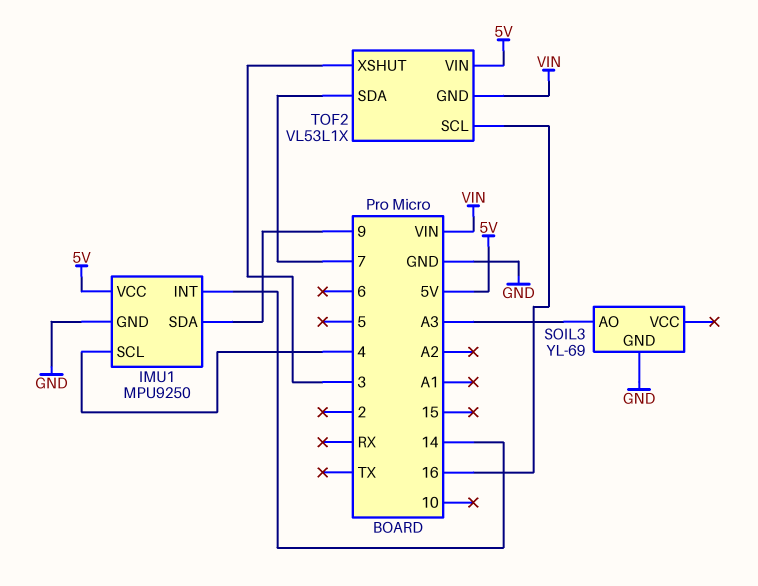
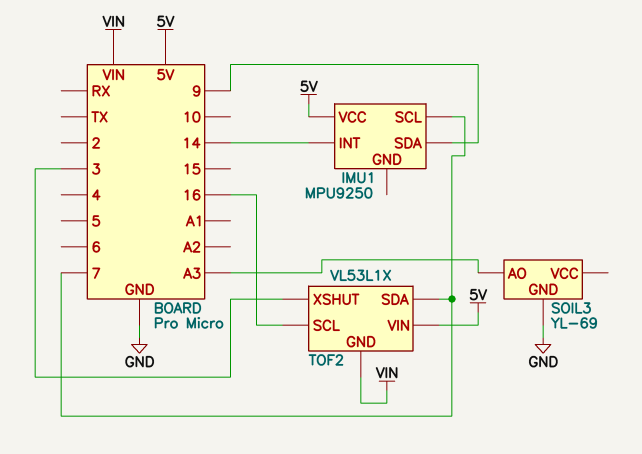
IMU1 pin GND: GND -> none
IMU1 pin SCL: 4 -> 7

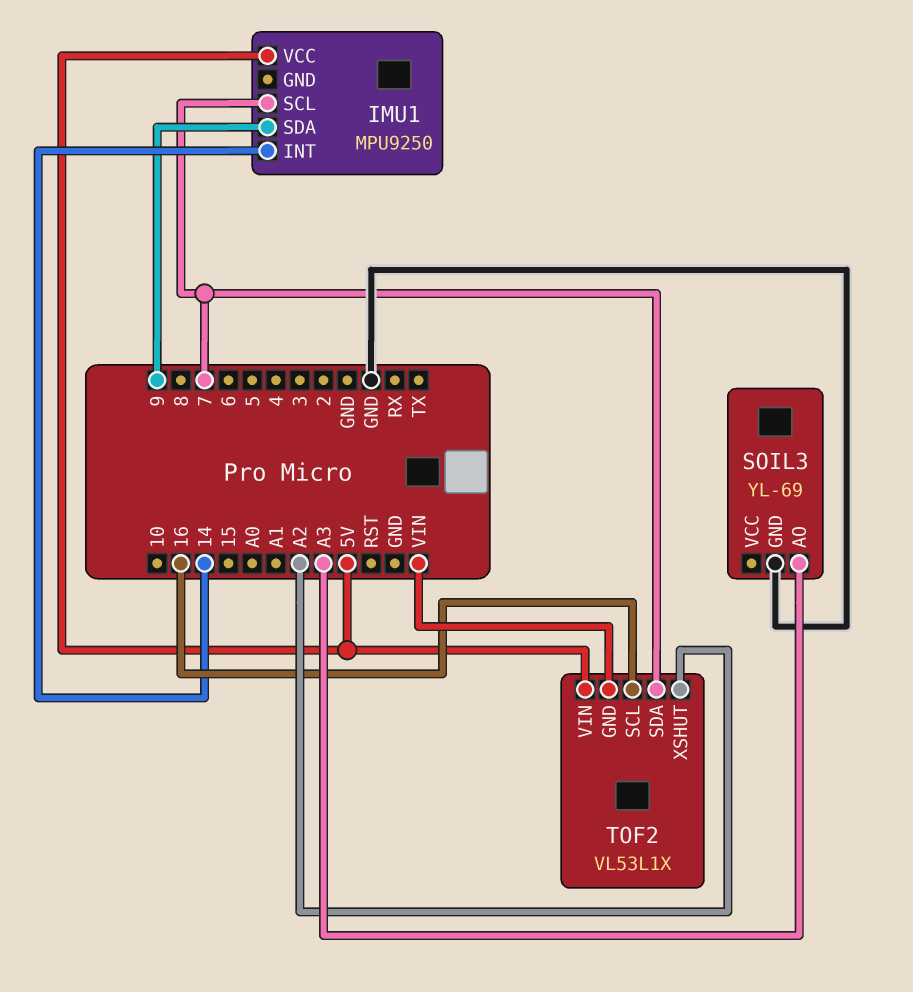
TOF2 pin XSHUT: 3 -> A2

